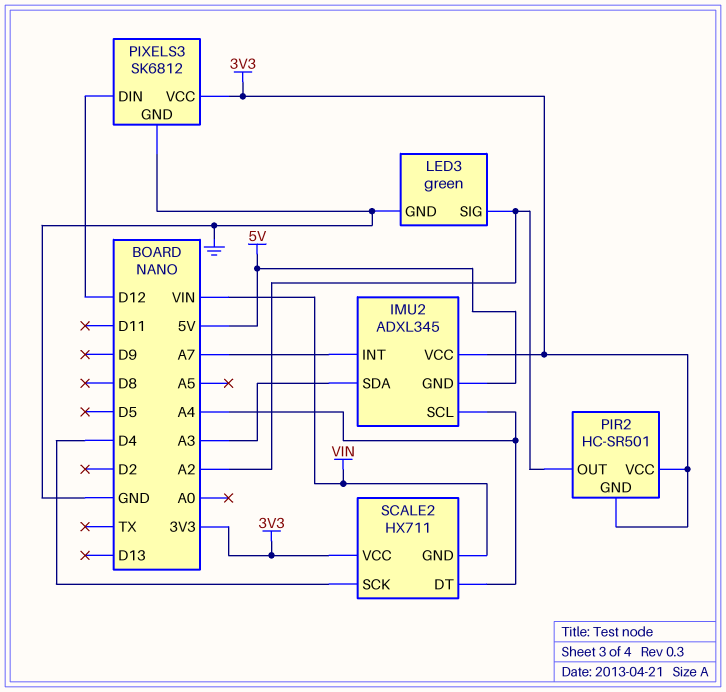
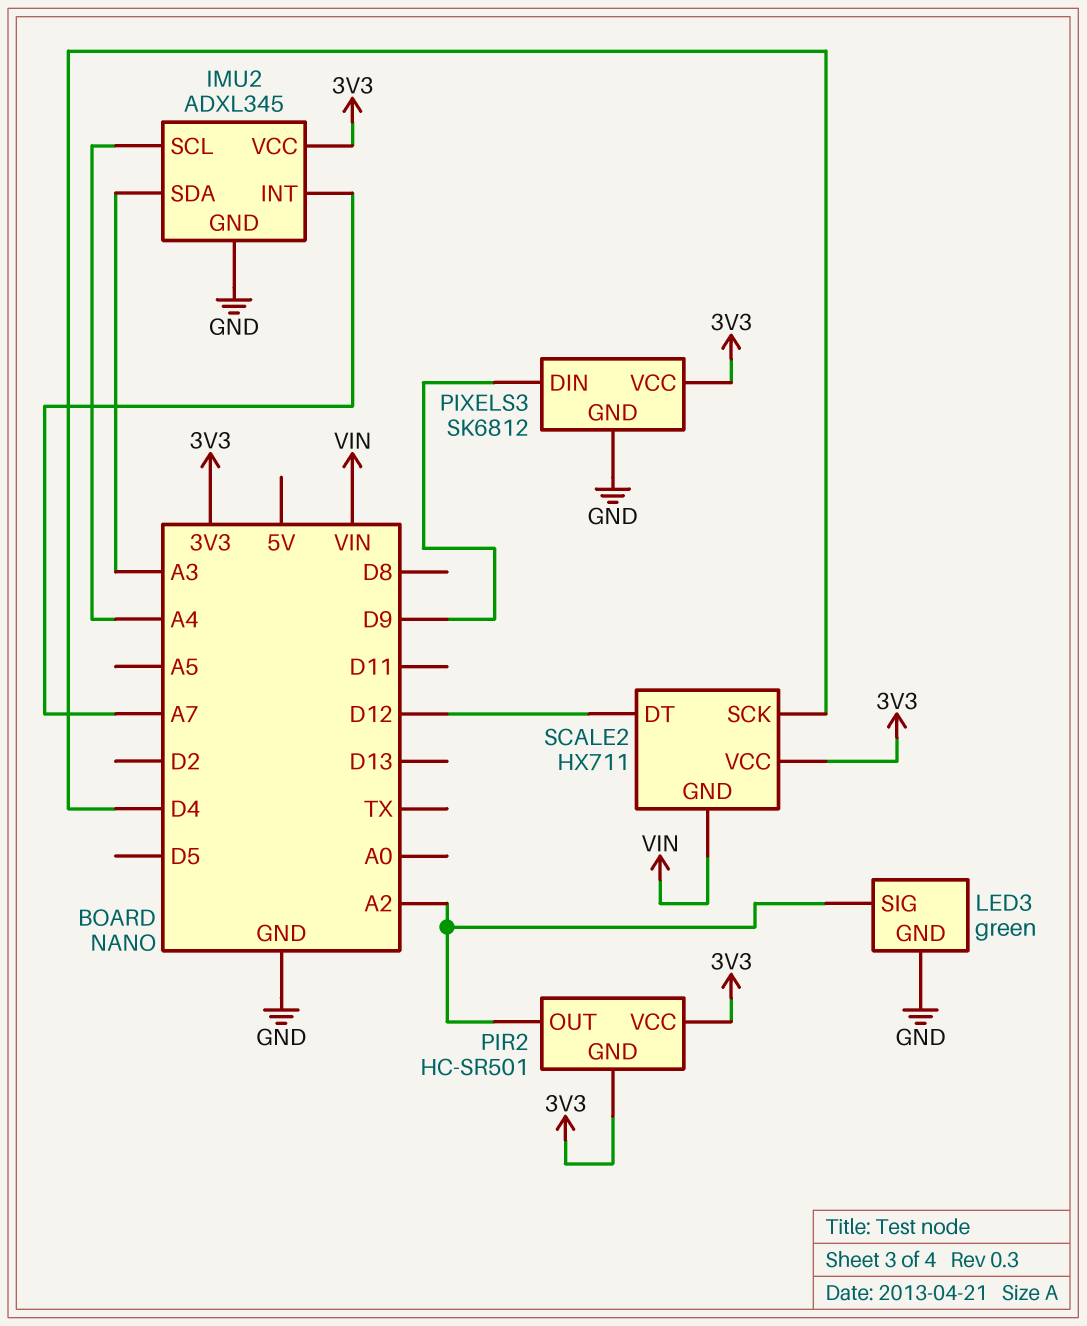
IMU2 pin GND: 5V -> GND
PIXELS3 pin DIN: D12 -> D9
SCALE2 pin DT: A4 -> D12

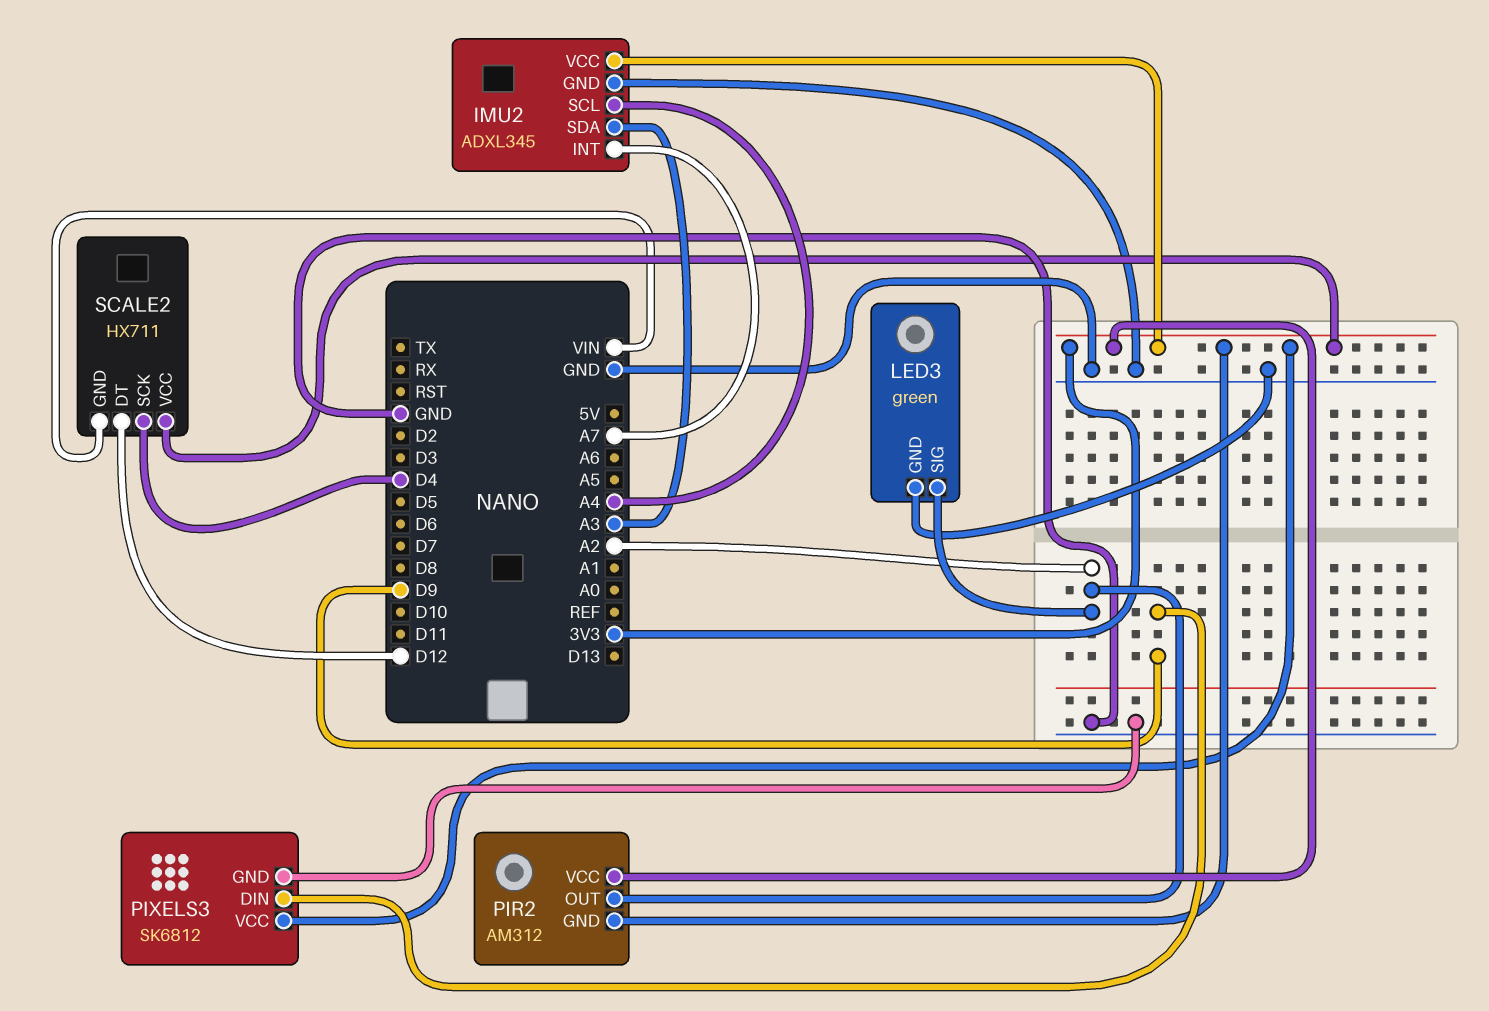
PIR2: HC-SR501 -> AM312

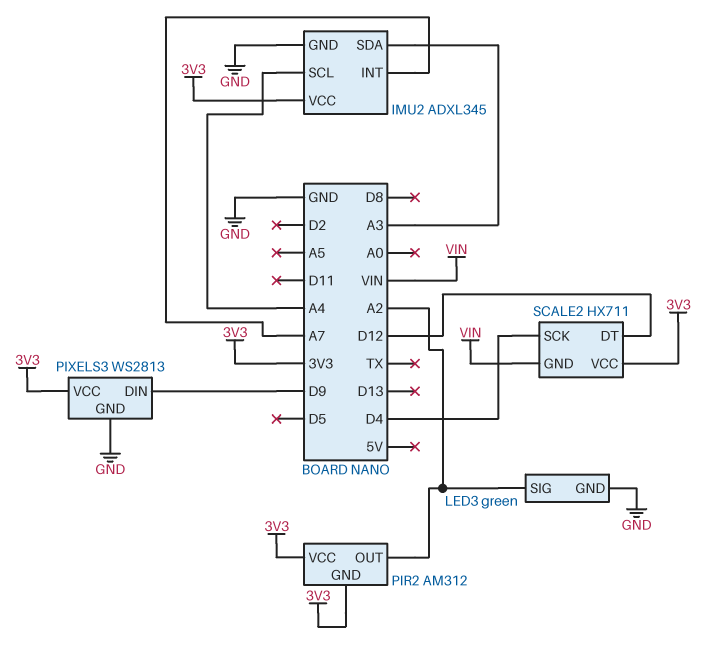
PIXELS3: SK6812 -> WS2813

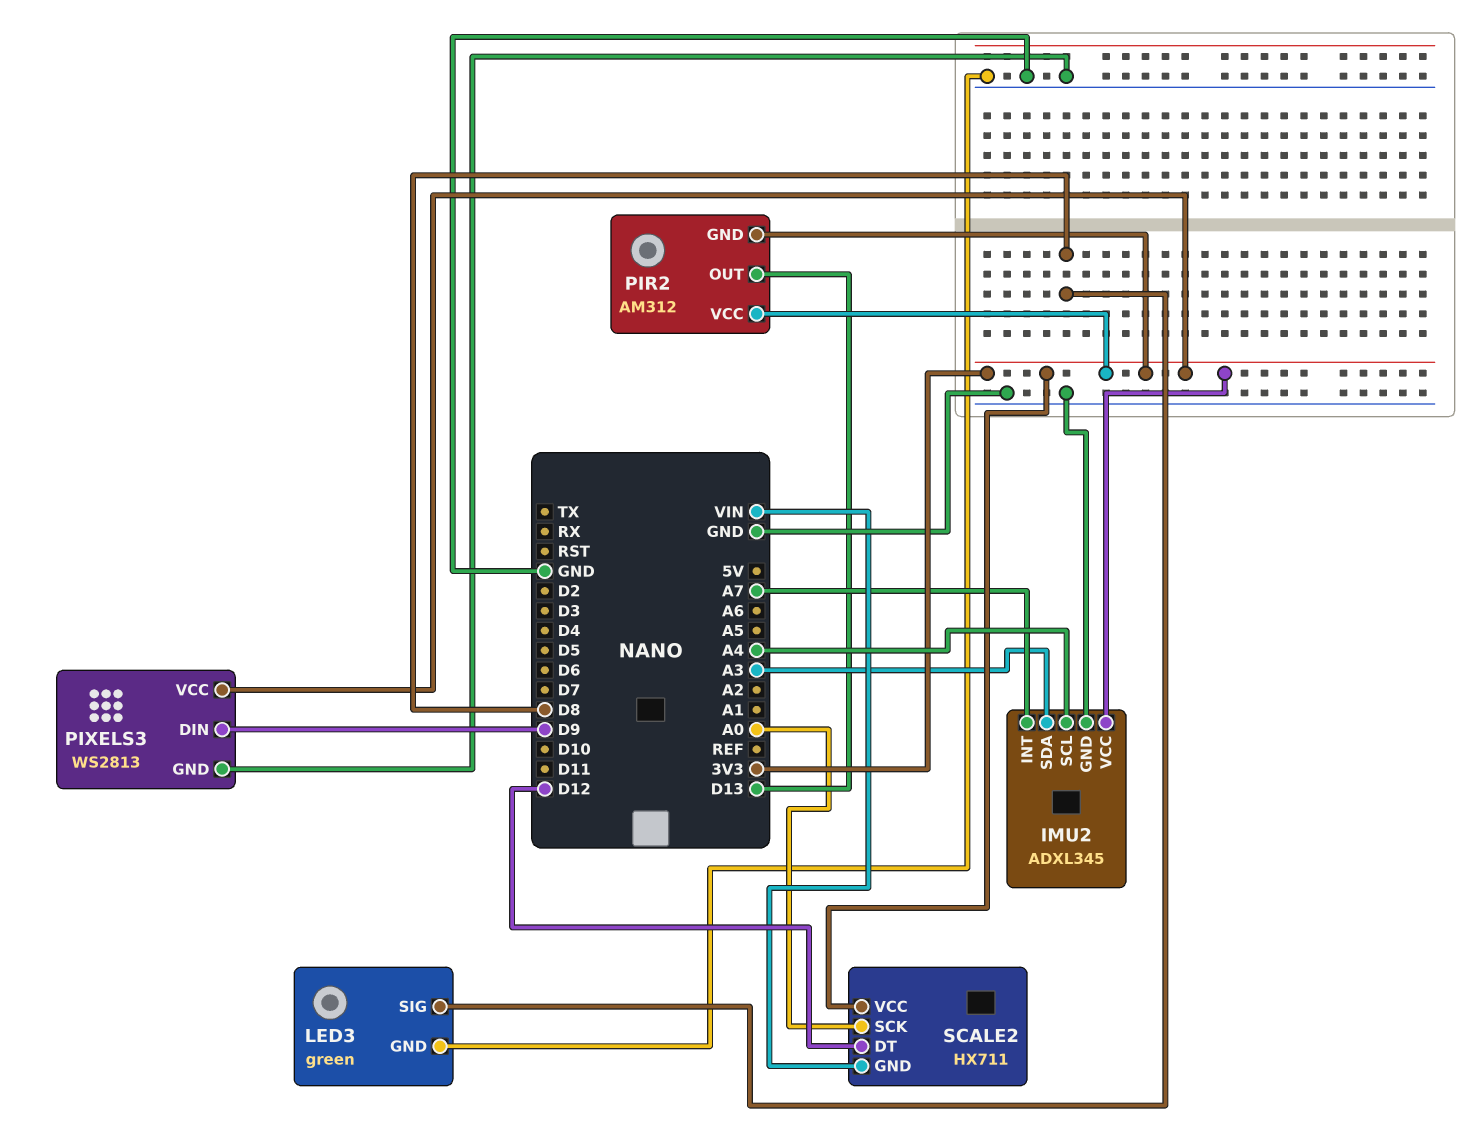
LED3 pin SIG: A2 -> D8
PIR2 pin OUT: A2 -> D13
SCALE2 pin SCK: D4 -> A0

